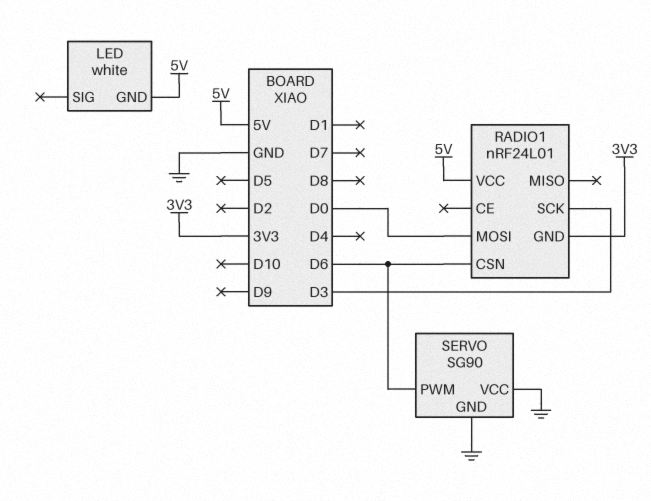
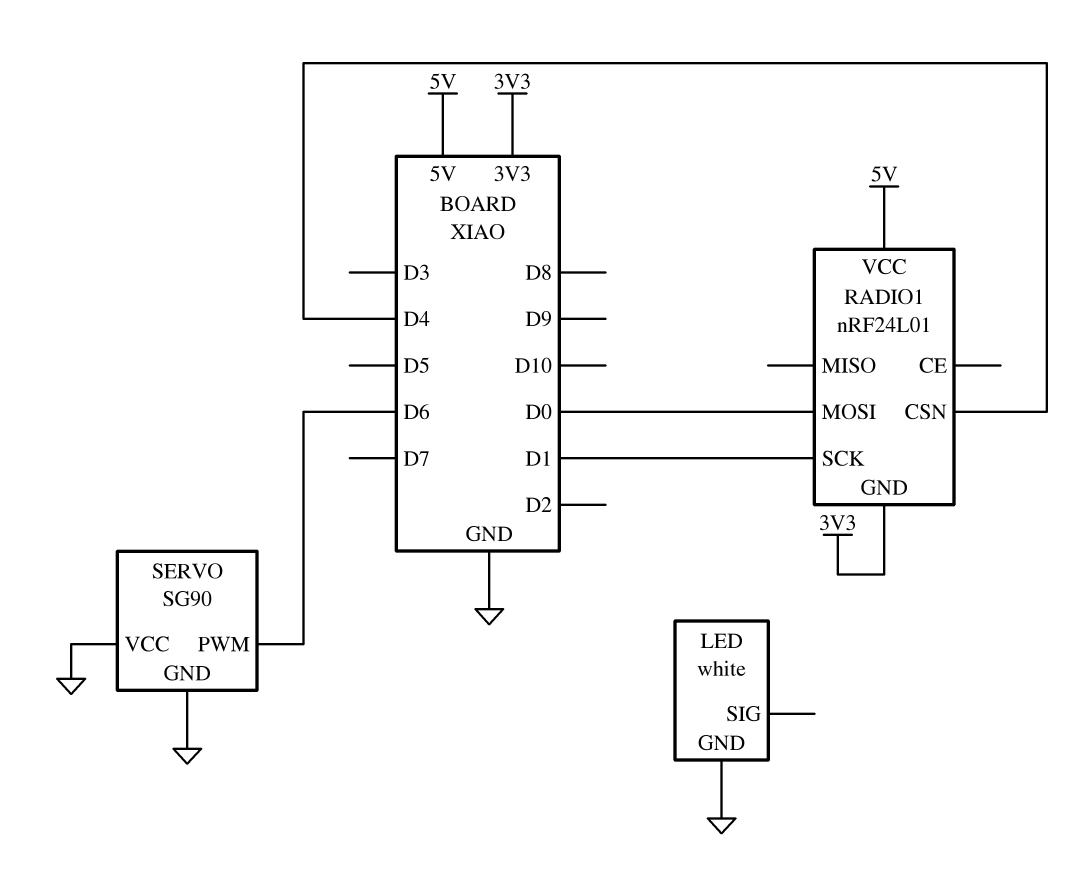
LED pin GND: 5V -> GND
RADIO1 pin CSN: D6 -> D4
RADIO1 pin SCK: D3 -> D1

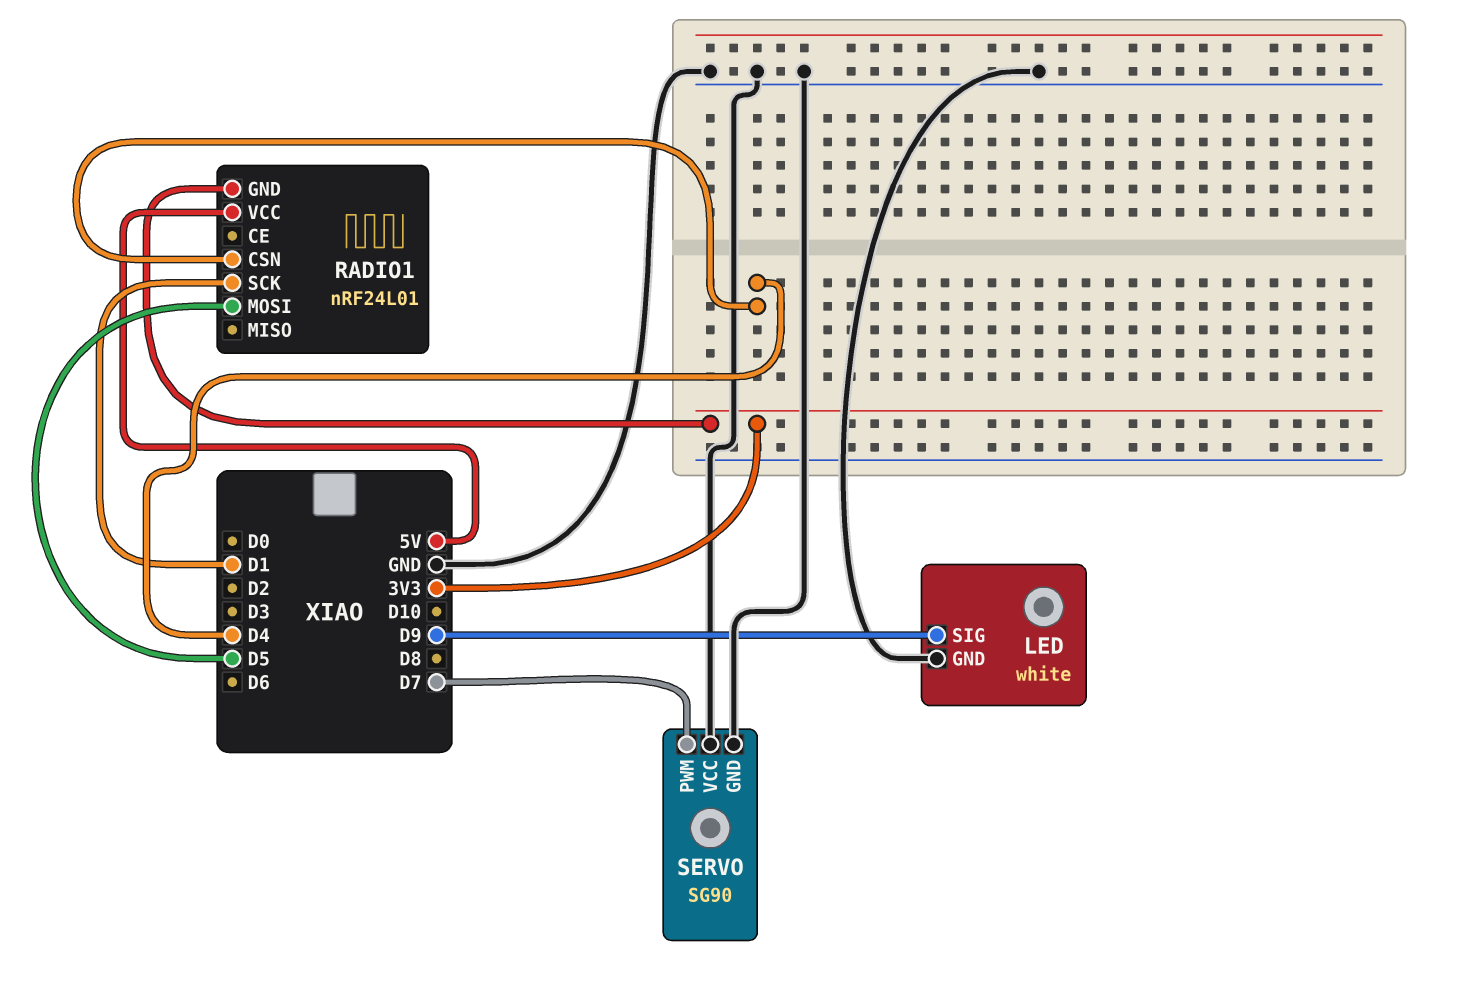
LED pin SIG: none -> D9
RADIO1 pin MOSI: D0 -> D5
SERVO pin PWM: D6 -> D7

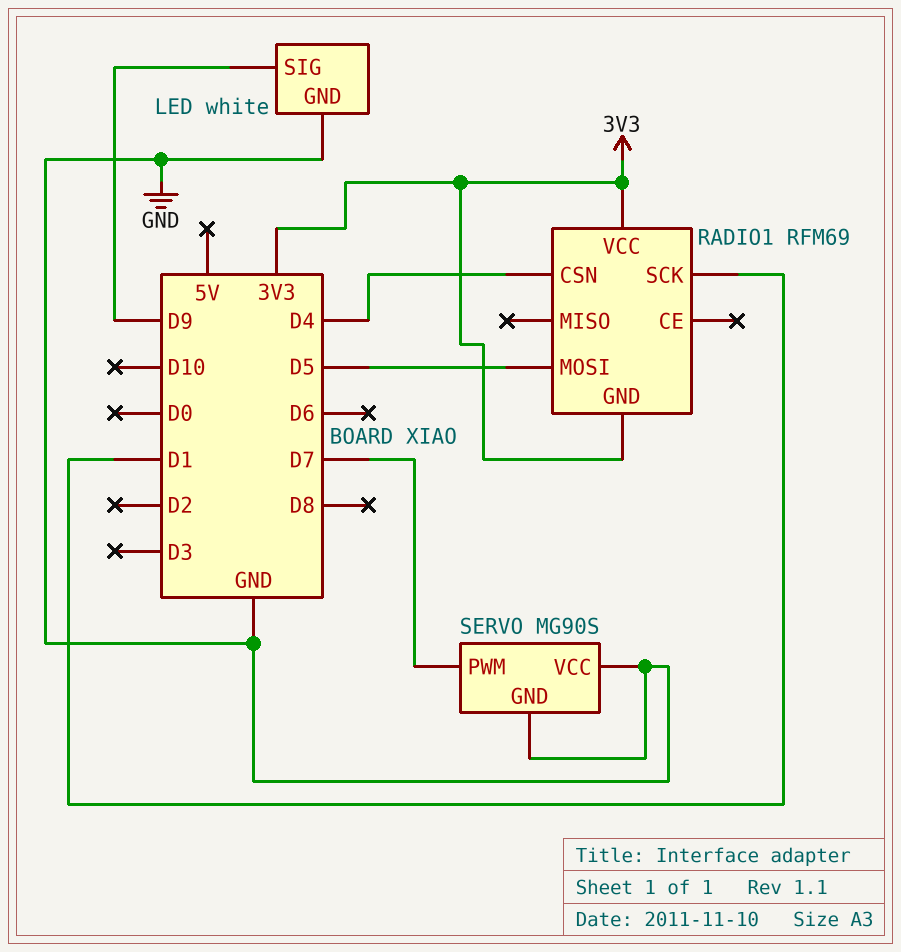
RADIO1: nRF24L01 -> RFM69
RADIO1 pin VCC: 5V -> 3V3
SERVO: SG90 -> MG90S

